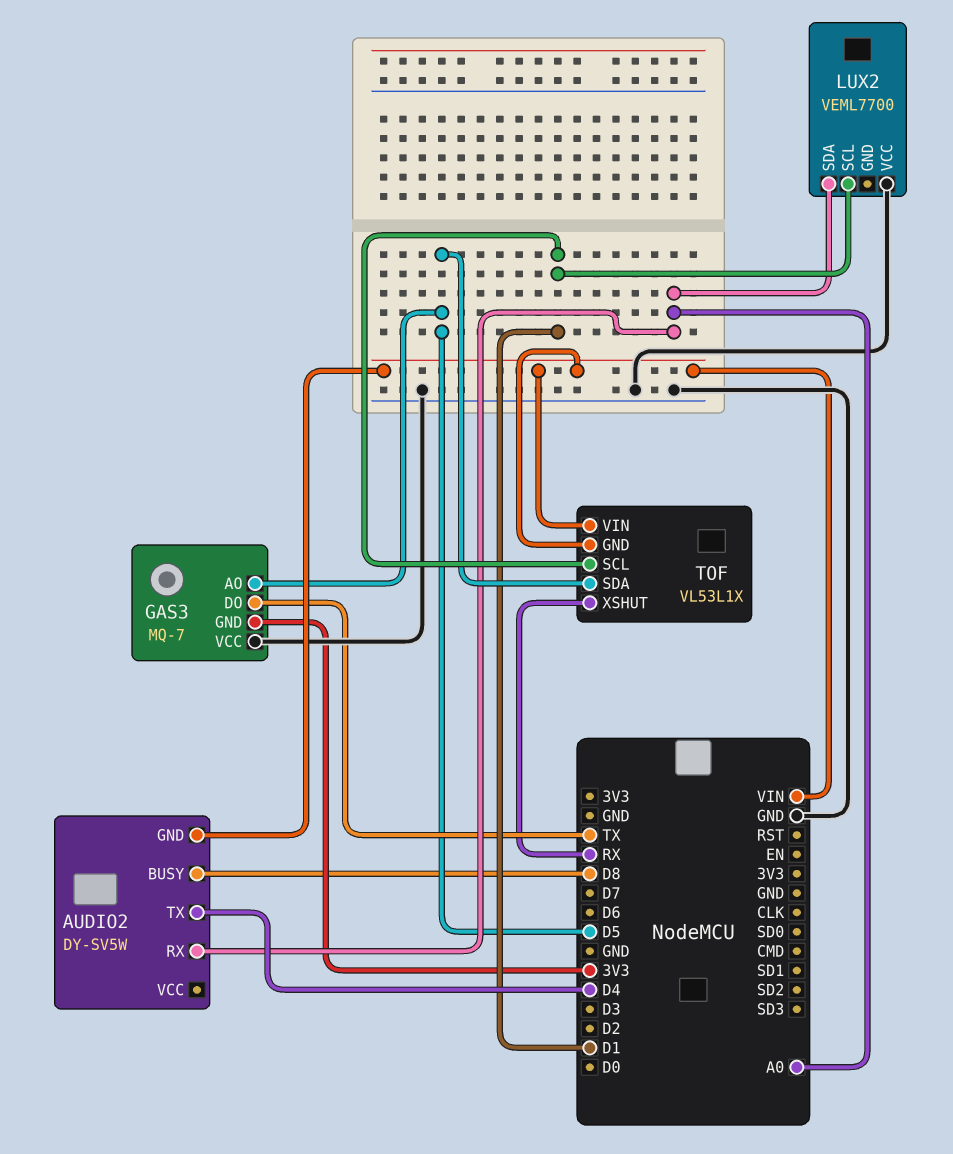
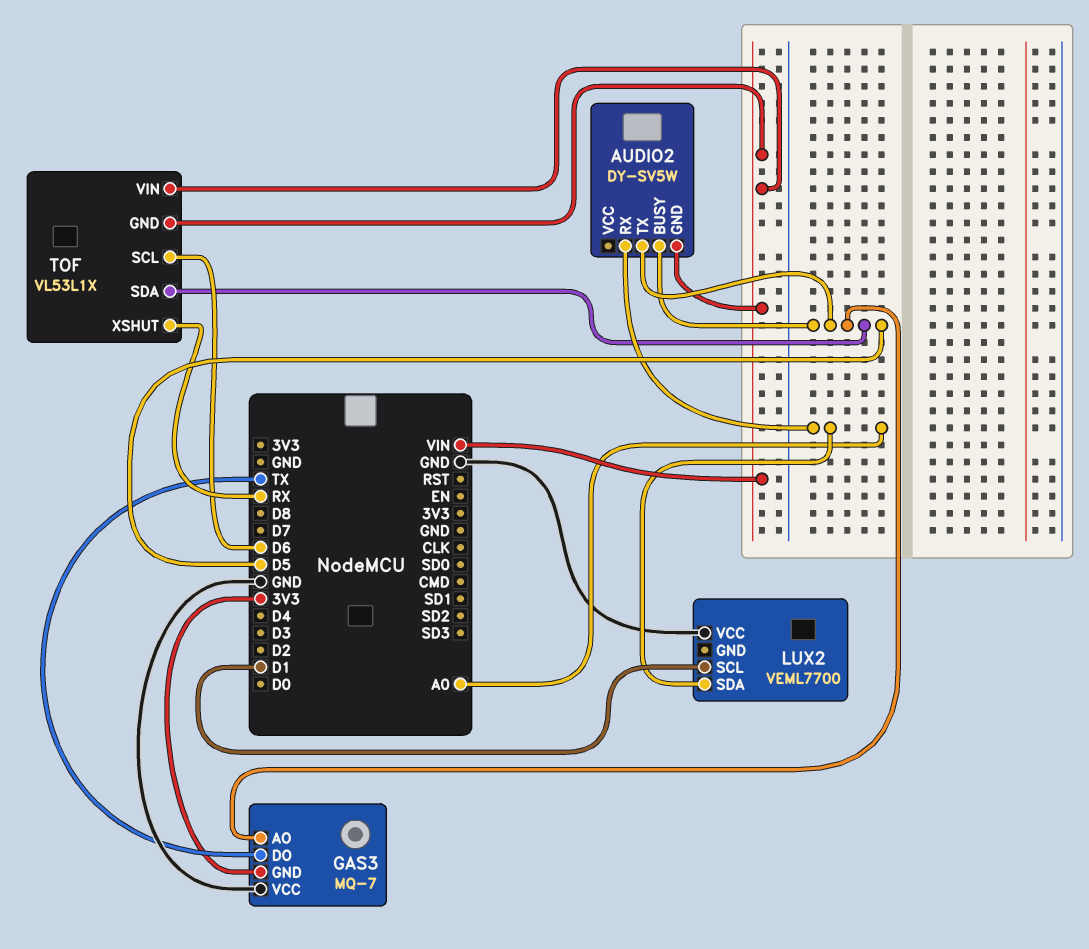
AUDIO2 pin BUSY: D8 -> D5
AUDIO2 pin TX: D4 -> D5
TOF pin SCL: D1 -> D6

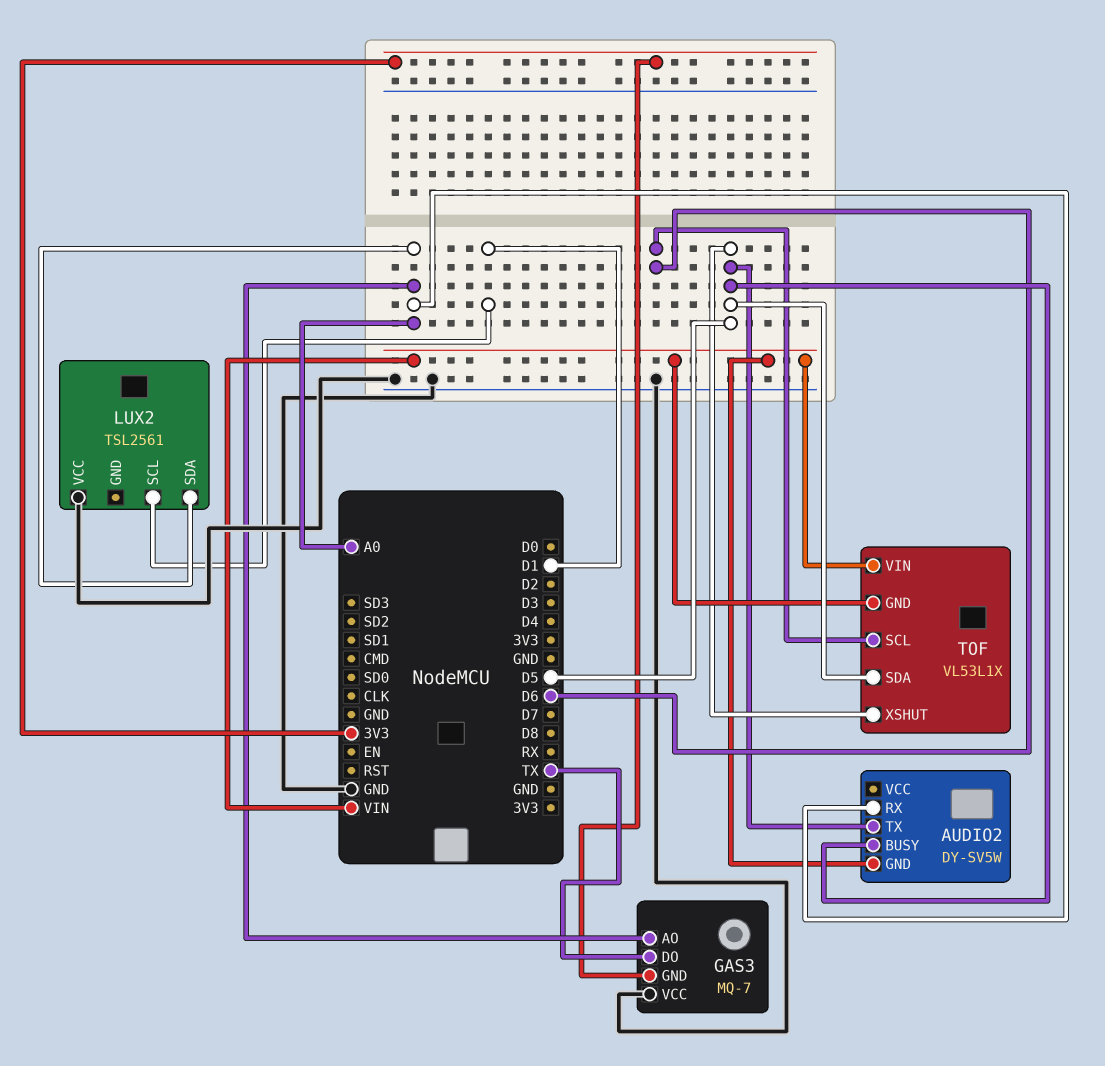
GAS3 pin AO: D5 -> A0
LUX2: VEML7700 -> TSL2561
TOF pin XSHUT: RX -> D5

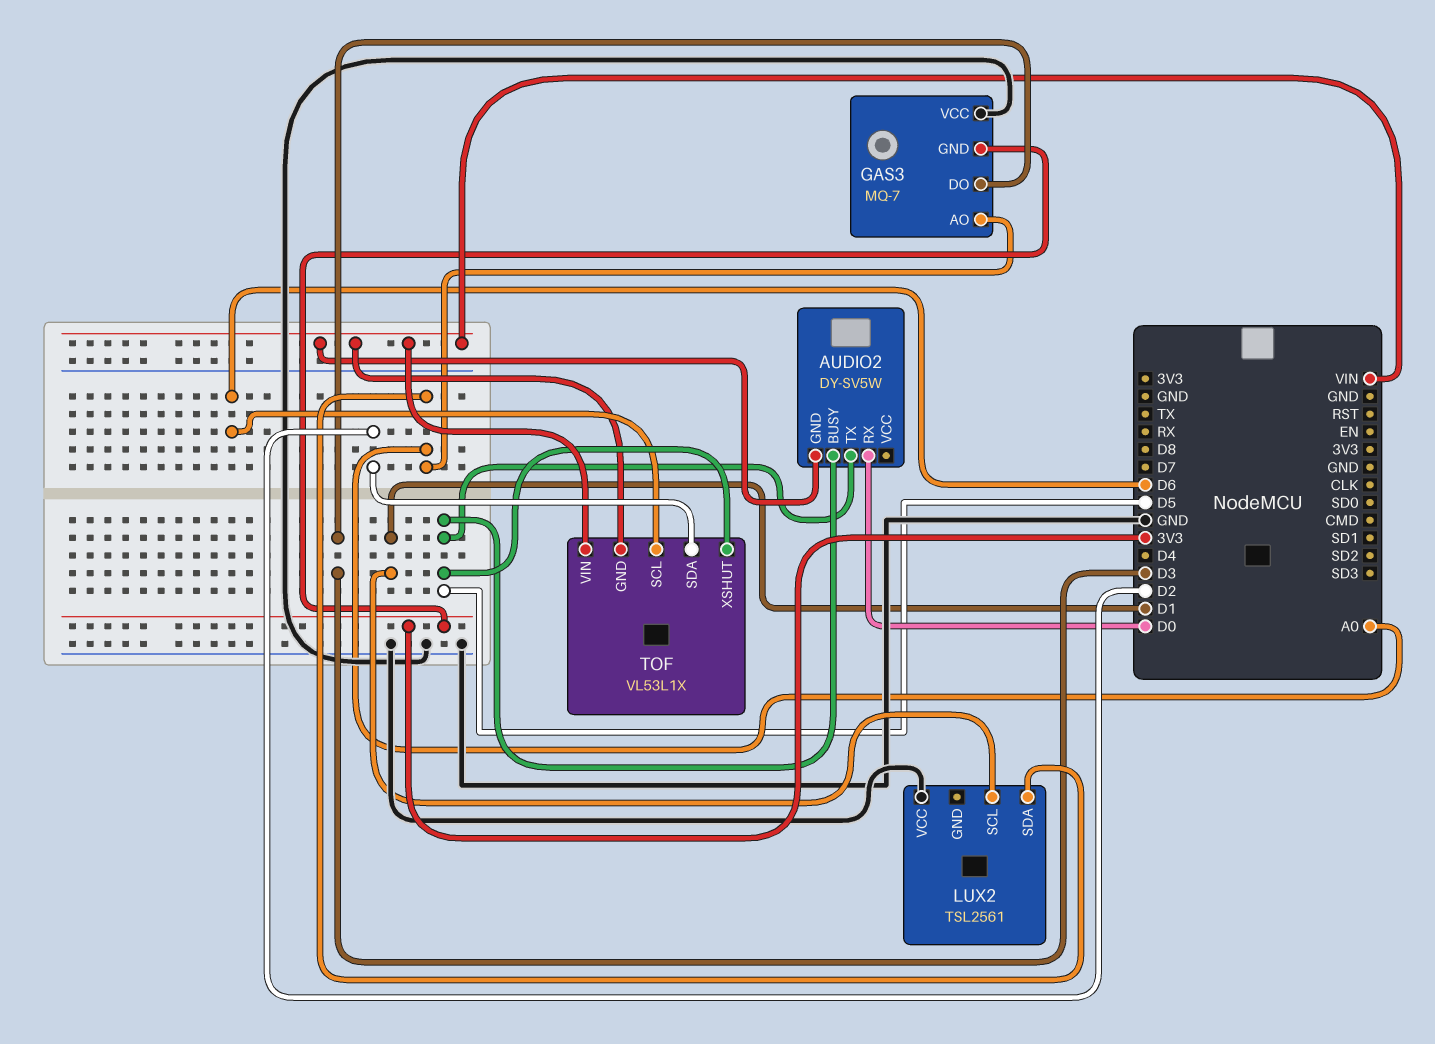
AUDIO2 pin RX: A0 -> D0
GAS3 pin DO: TX -> D3
TOF pin SDA: D5 -> D2

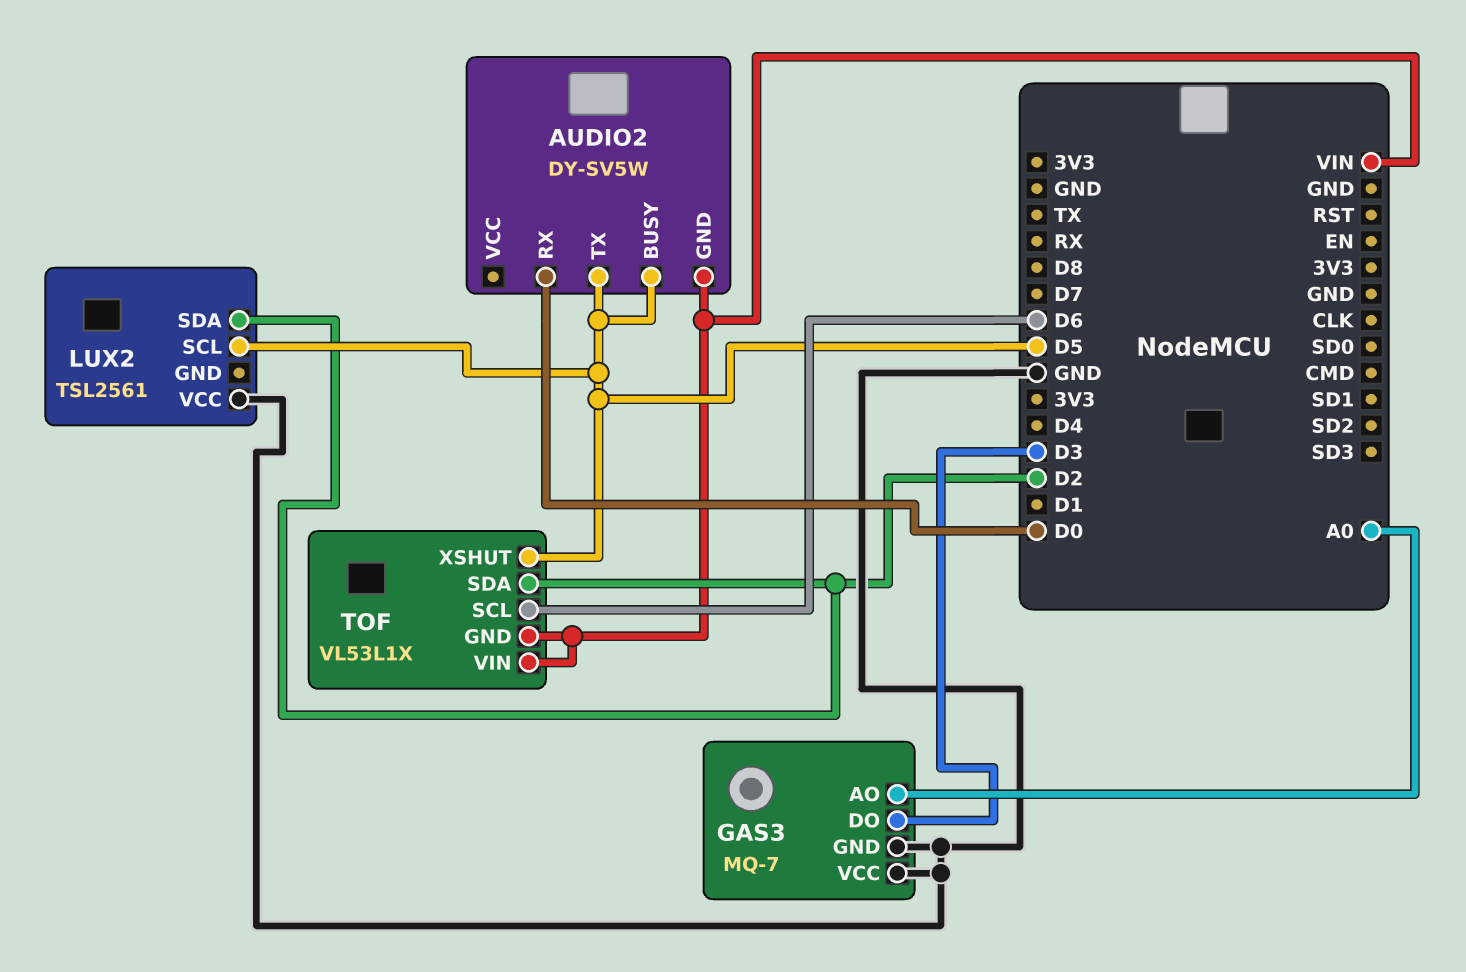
GAS3 pin GND: 3V3 -> GND
LUX2 pin SCL: D1 -> D5
LUX2 pin SDA: A0 -> D2

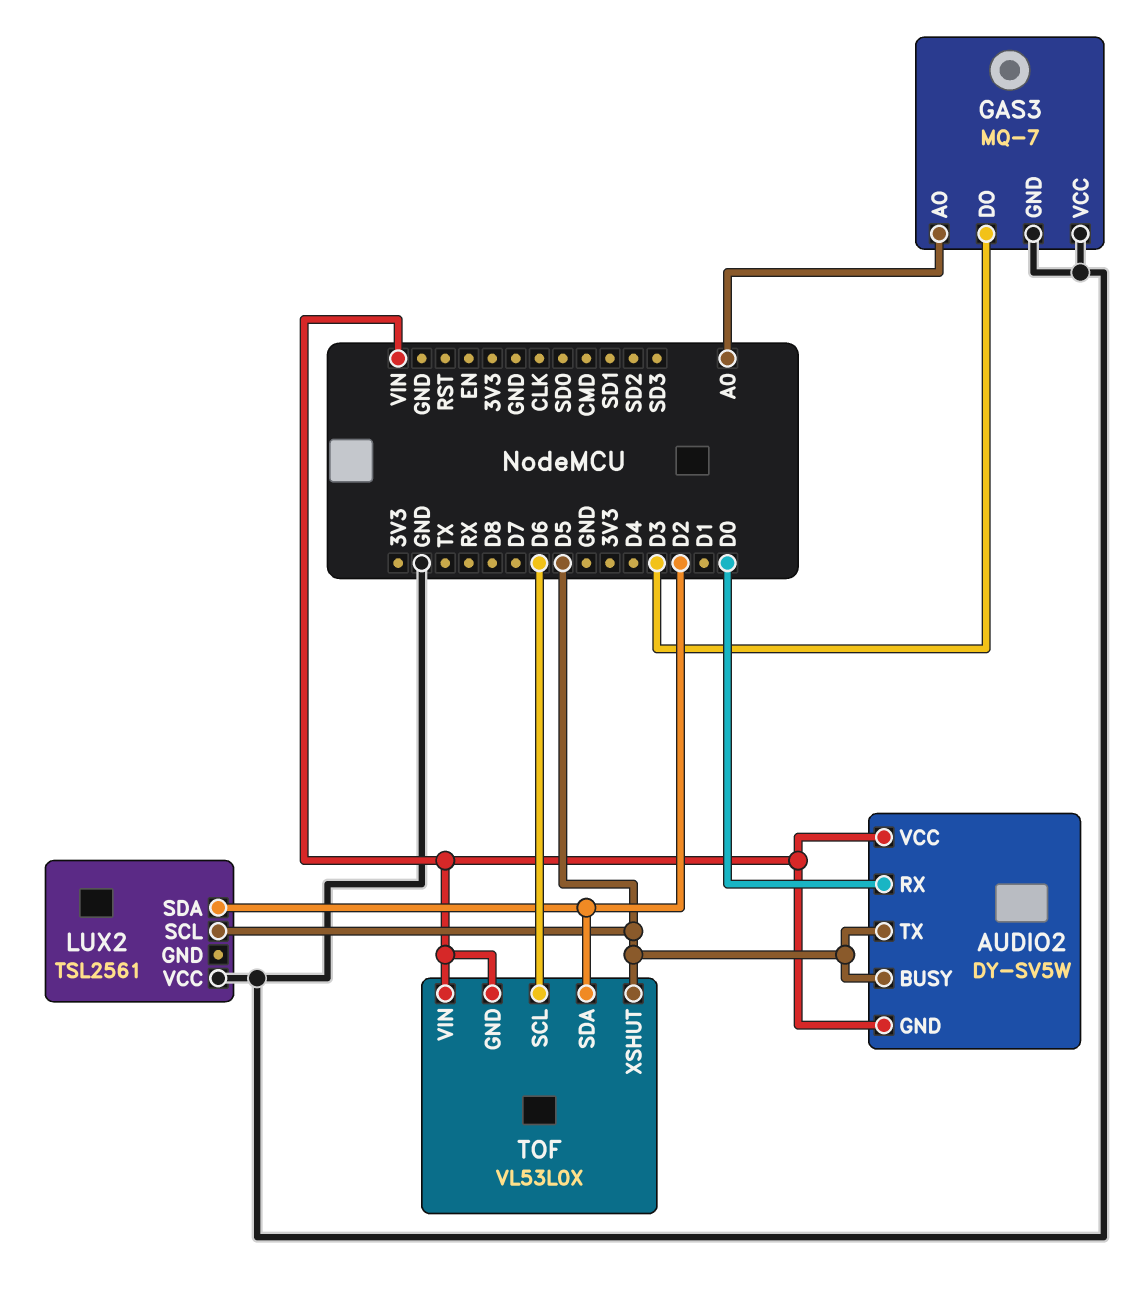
AUDIO2 pin VCC: none -> VIN
TOF: VL53L1X -> VL53L0X

